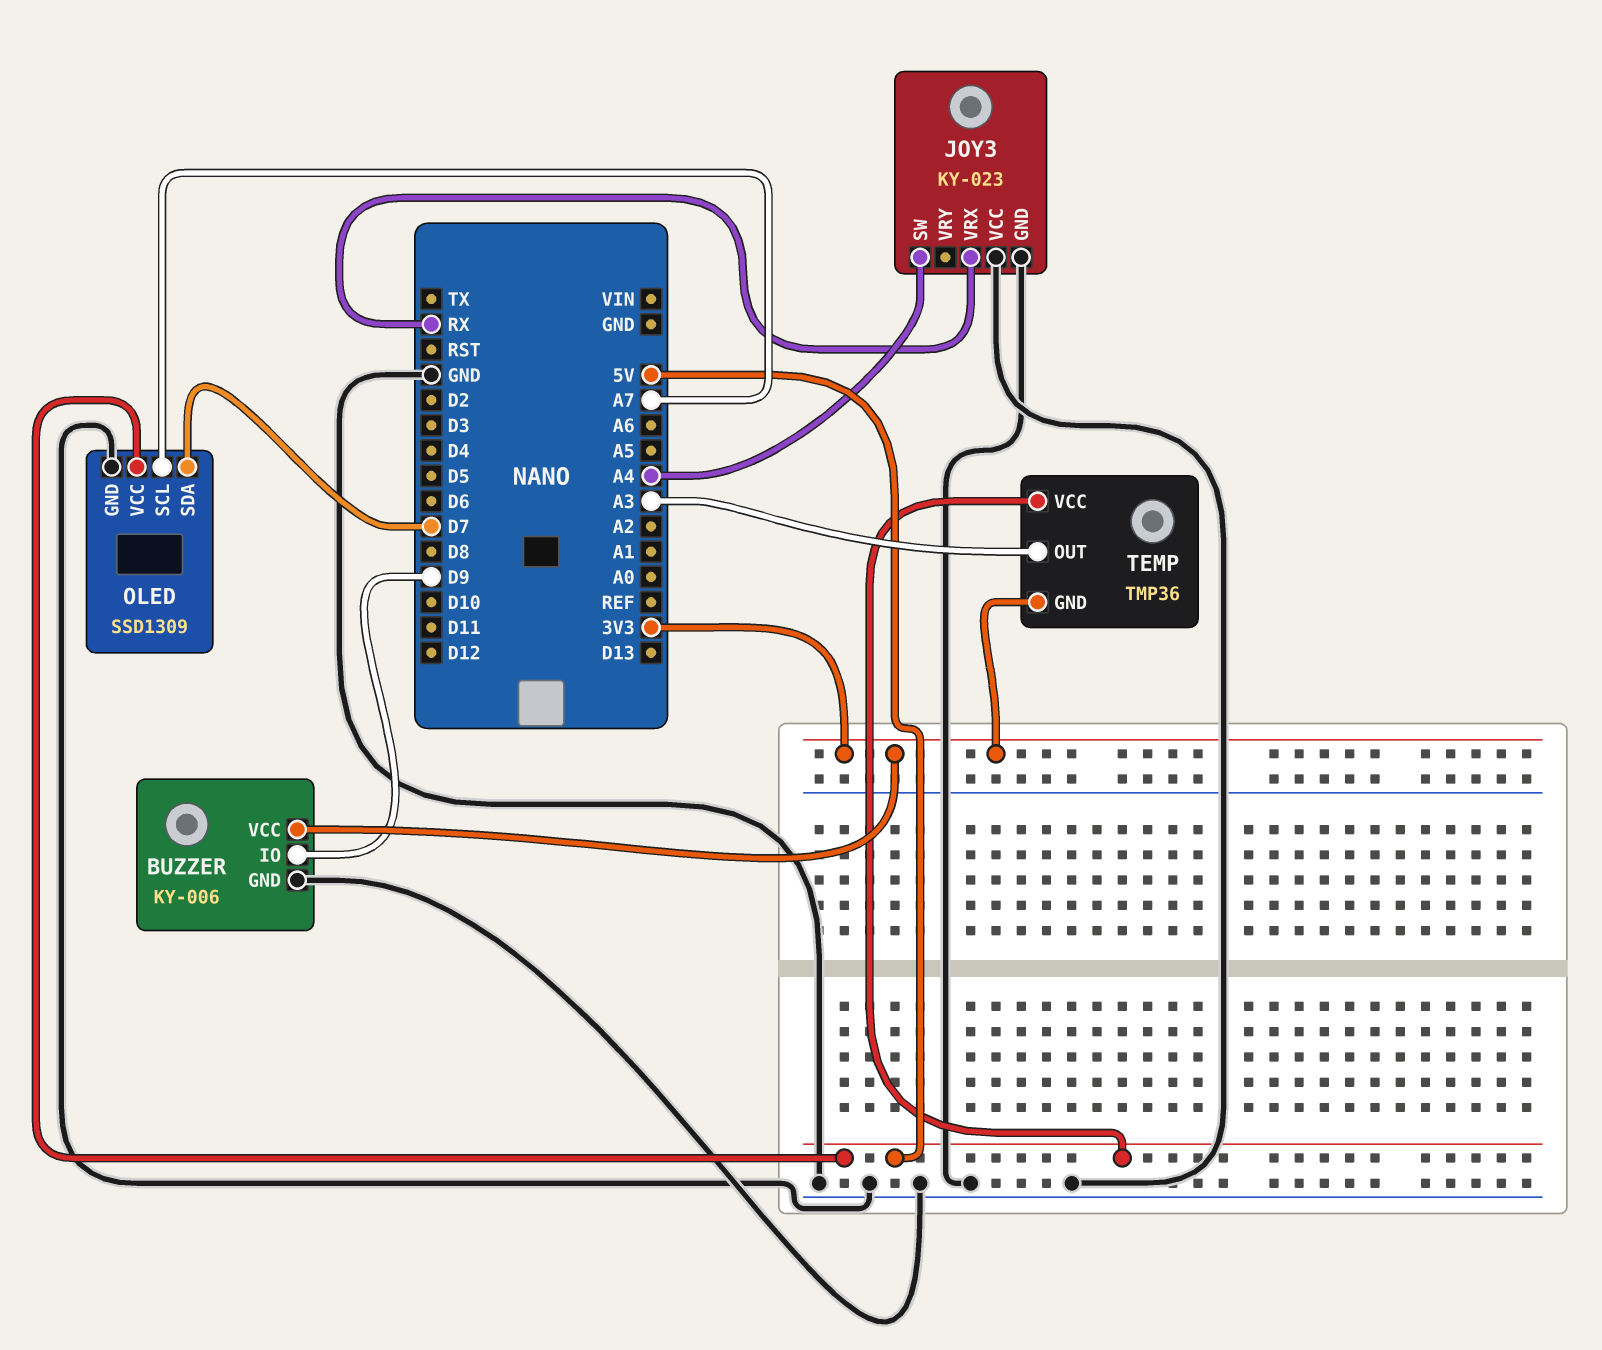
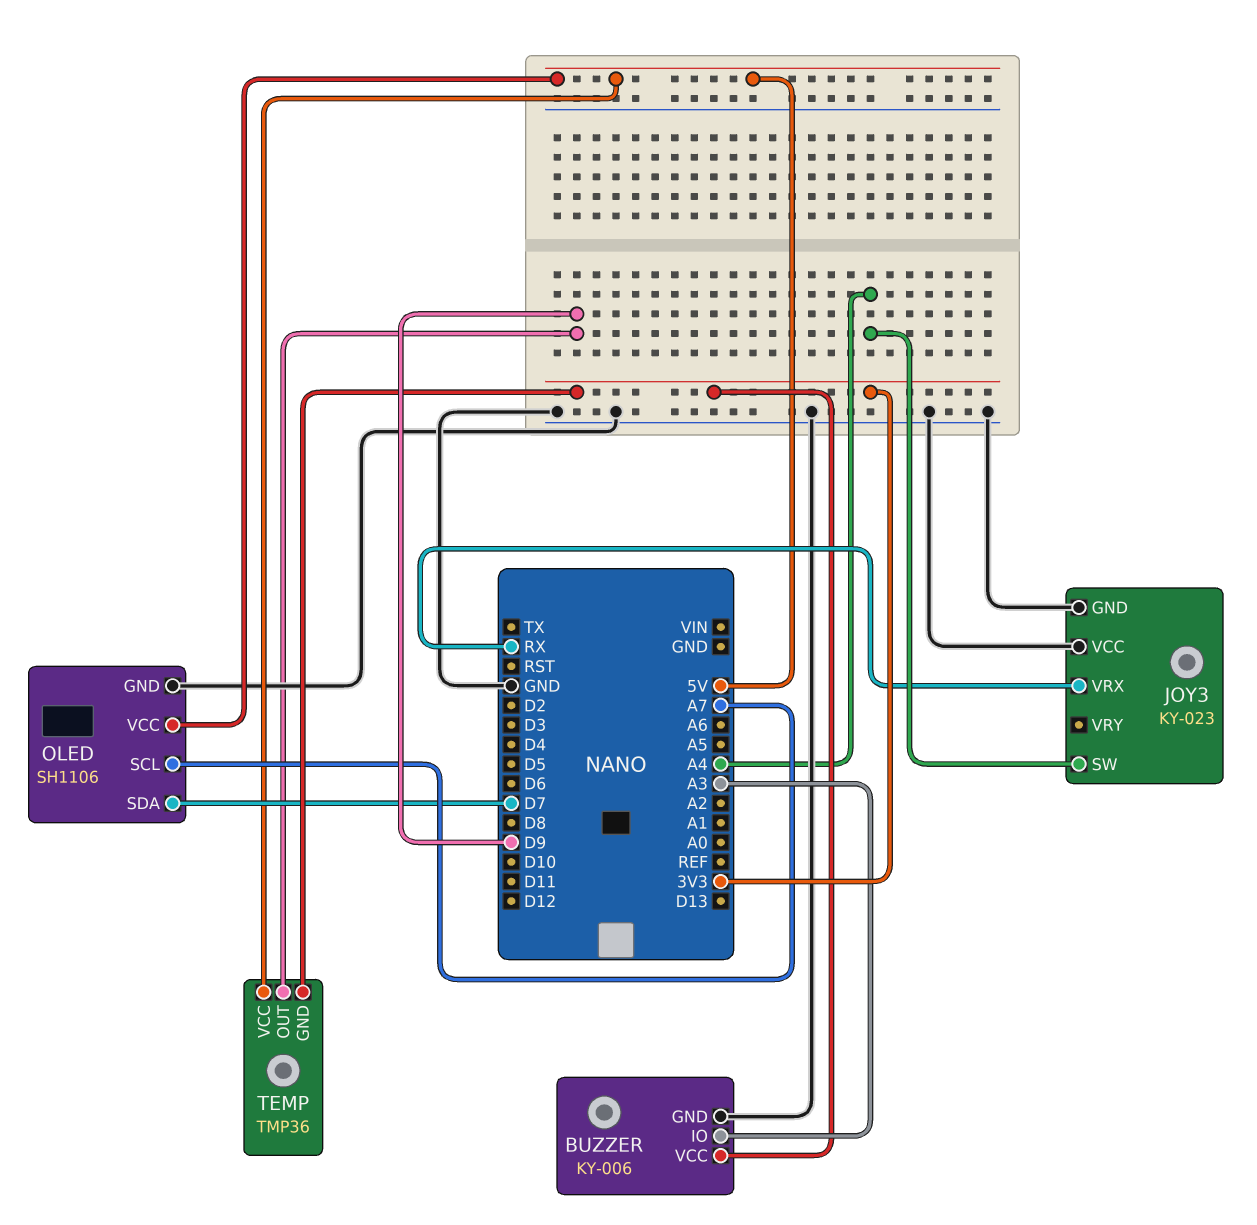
BUZZER pin IO: D9 -> A3
OLED: SSD1309 -> SH1106
TEMP pin OUT: A3 -> D9

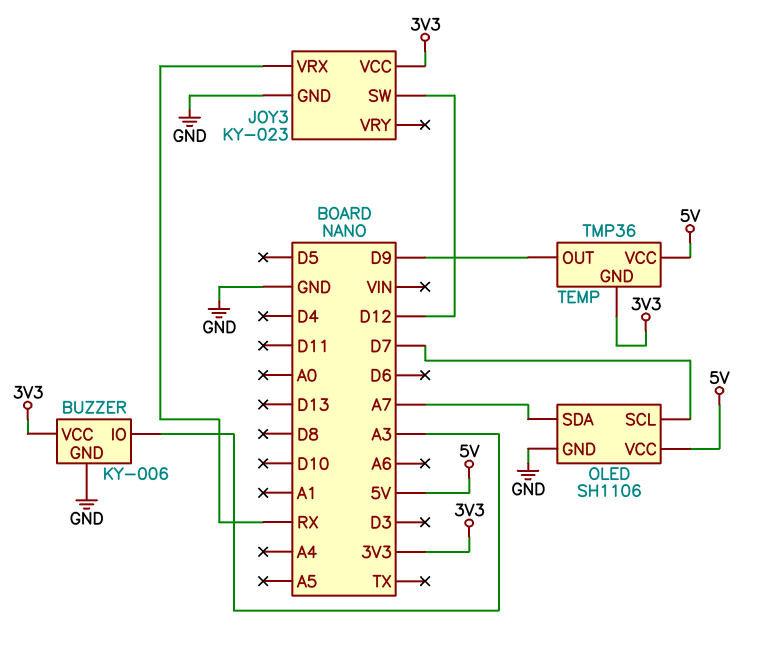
JOY3 pin SW: A4 -> D12
JOY3 pin VCC: GND -> 3V3
OLED pin SCL: A7 -> D7
OLED pin SDA: D7 -> A7

